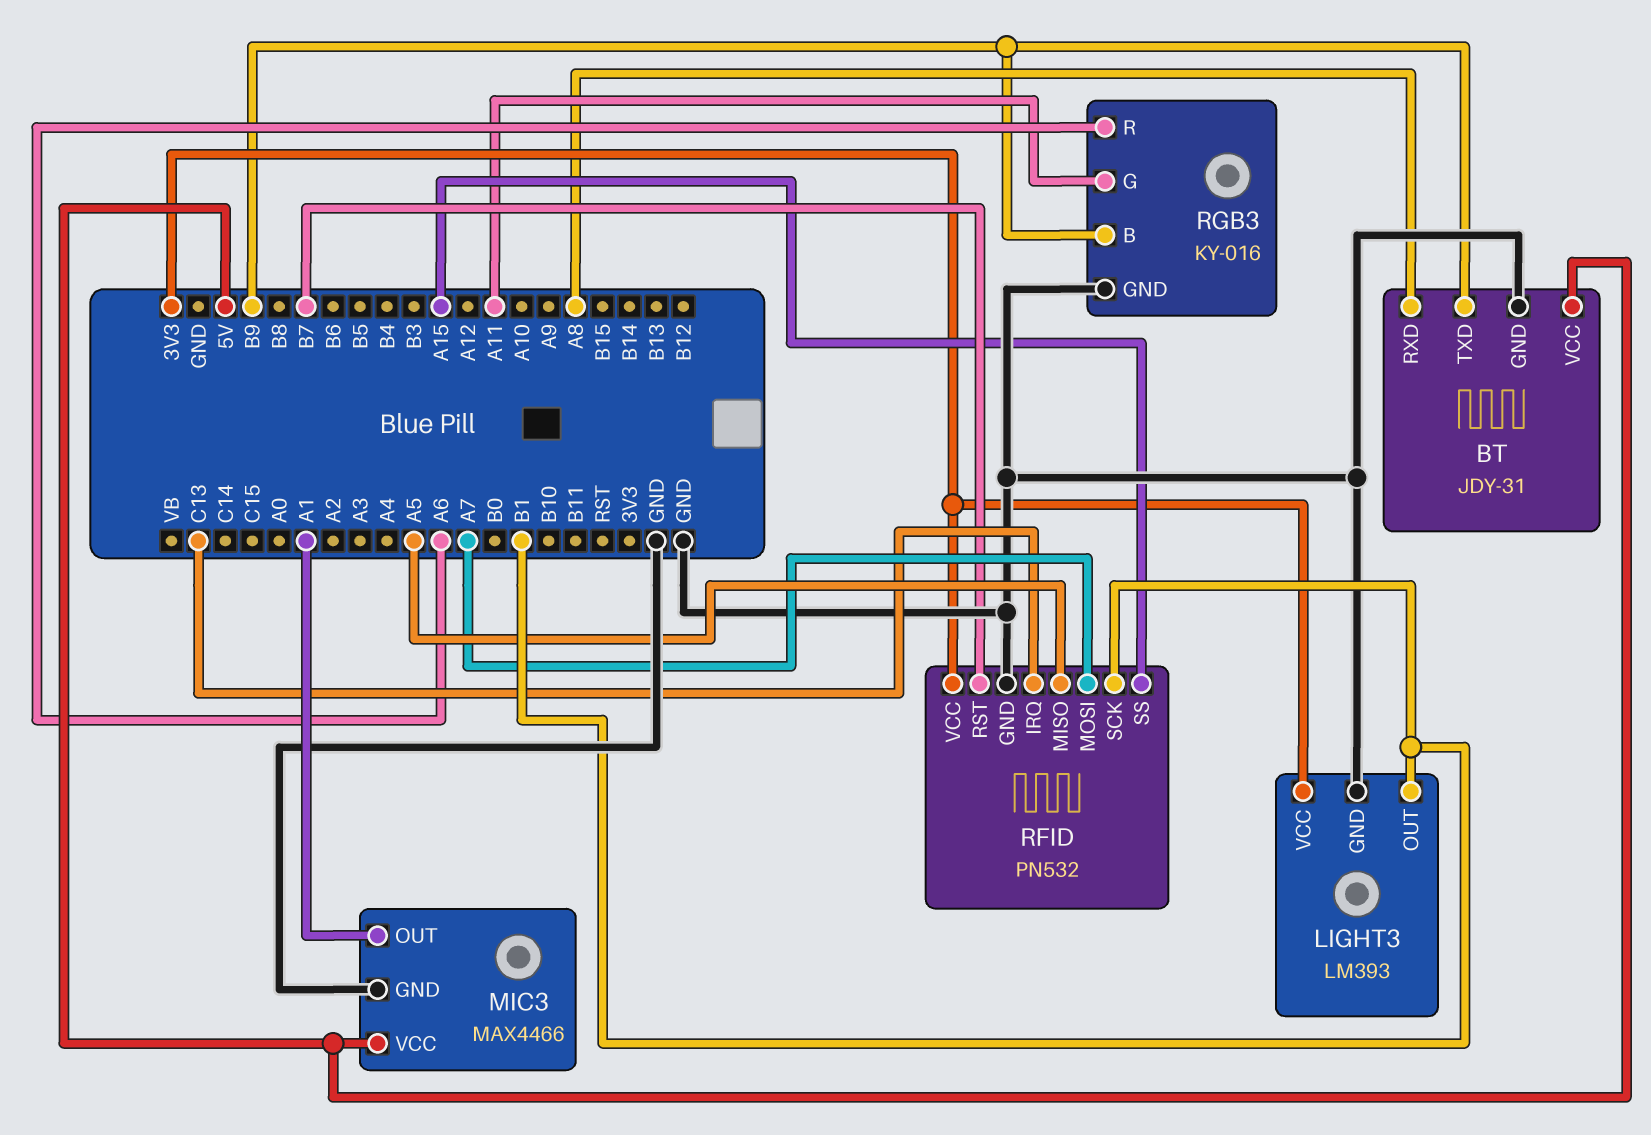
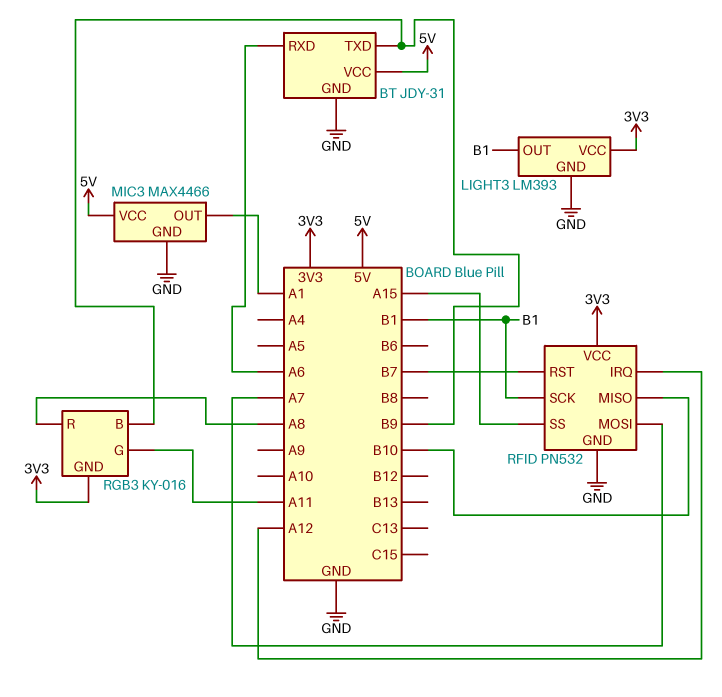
BT pin RXD: A8 -> A6
RFID pin IRQ: C13 -> A12
RFID pin MISO: A5 -> B10
RGB3 pin GND: GND -> 3V3
RGB3 pin R: A6 -> A8

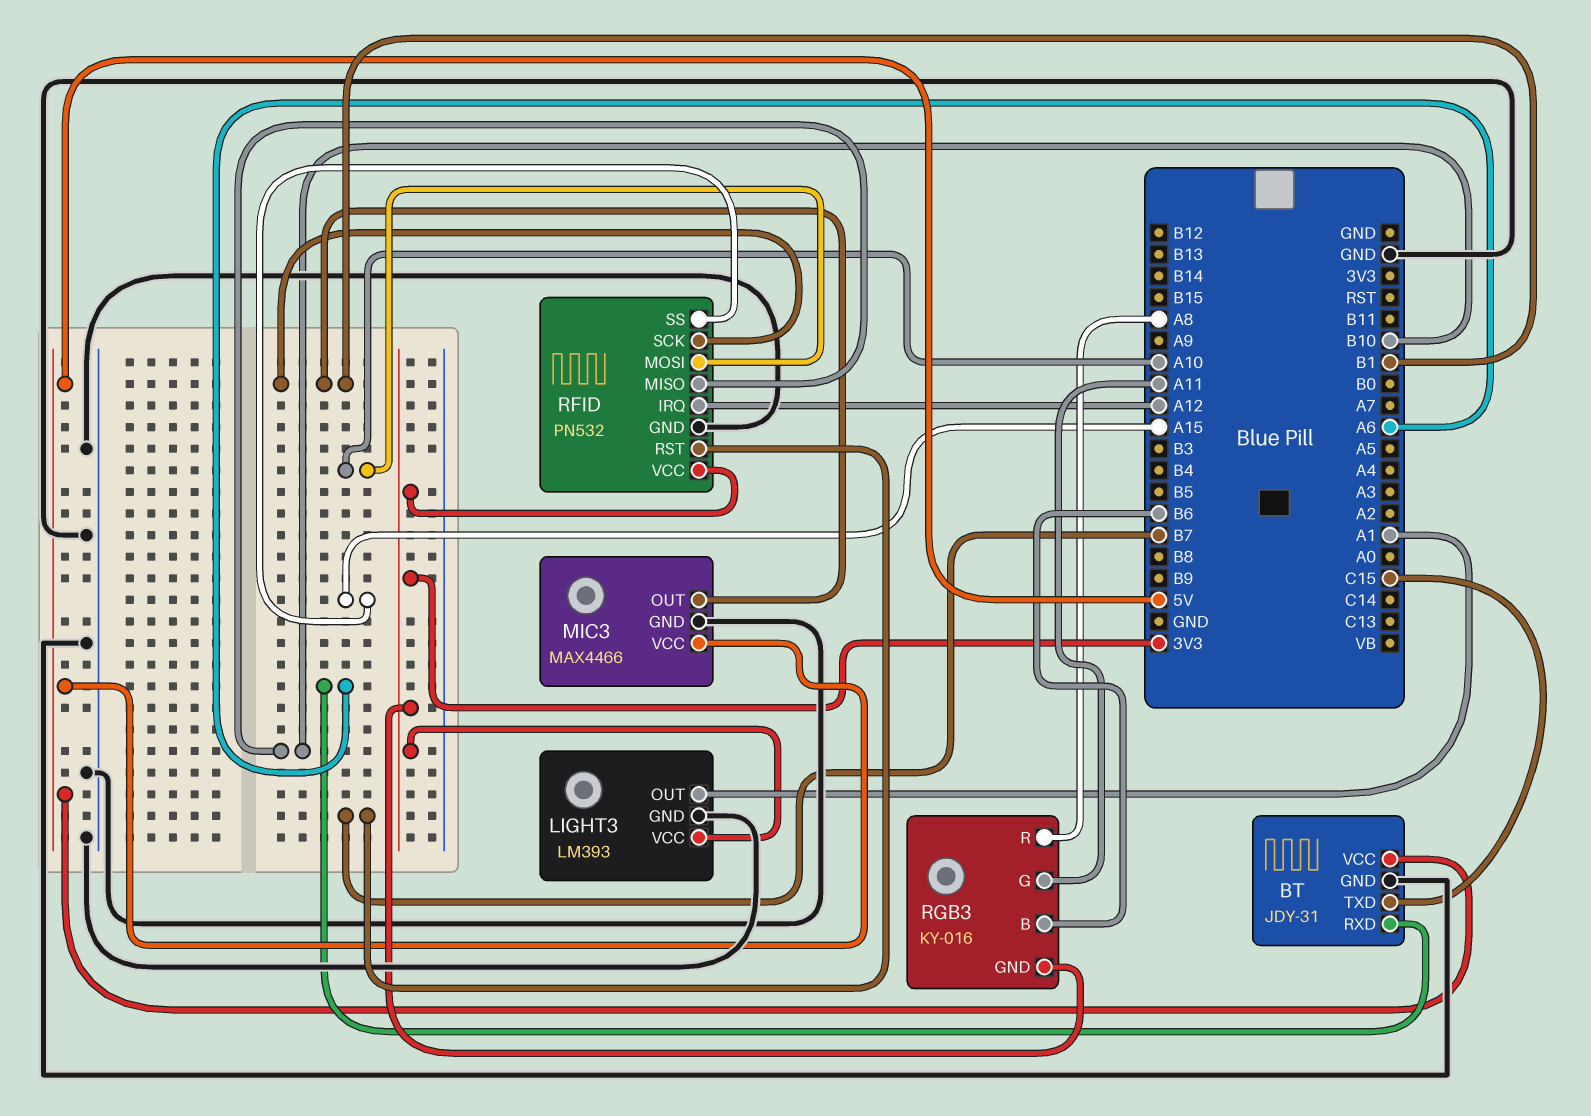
BT pin TXD: B9 -> C15
LIGHT3 pin OUT: B1 -> A1
MIC3 pin OUT: A1 -> B1
RFID pin MOSI: A7 -> A10
RGB3 pin B: B9 -> B6

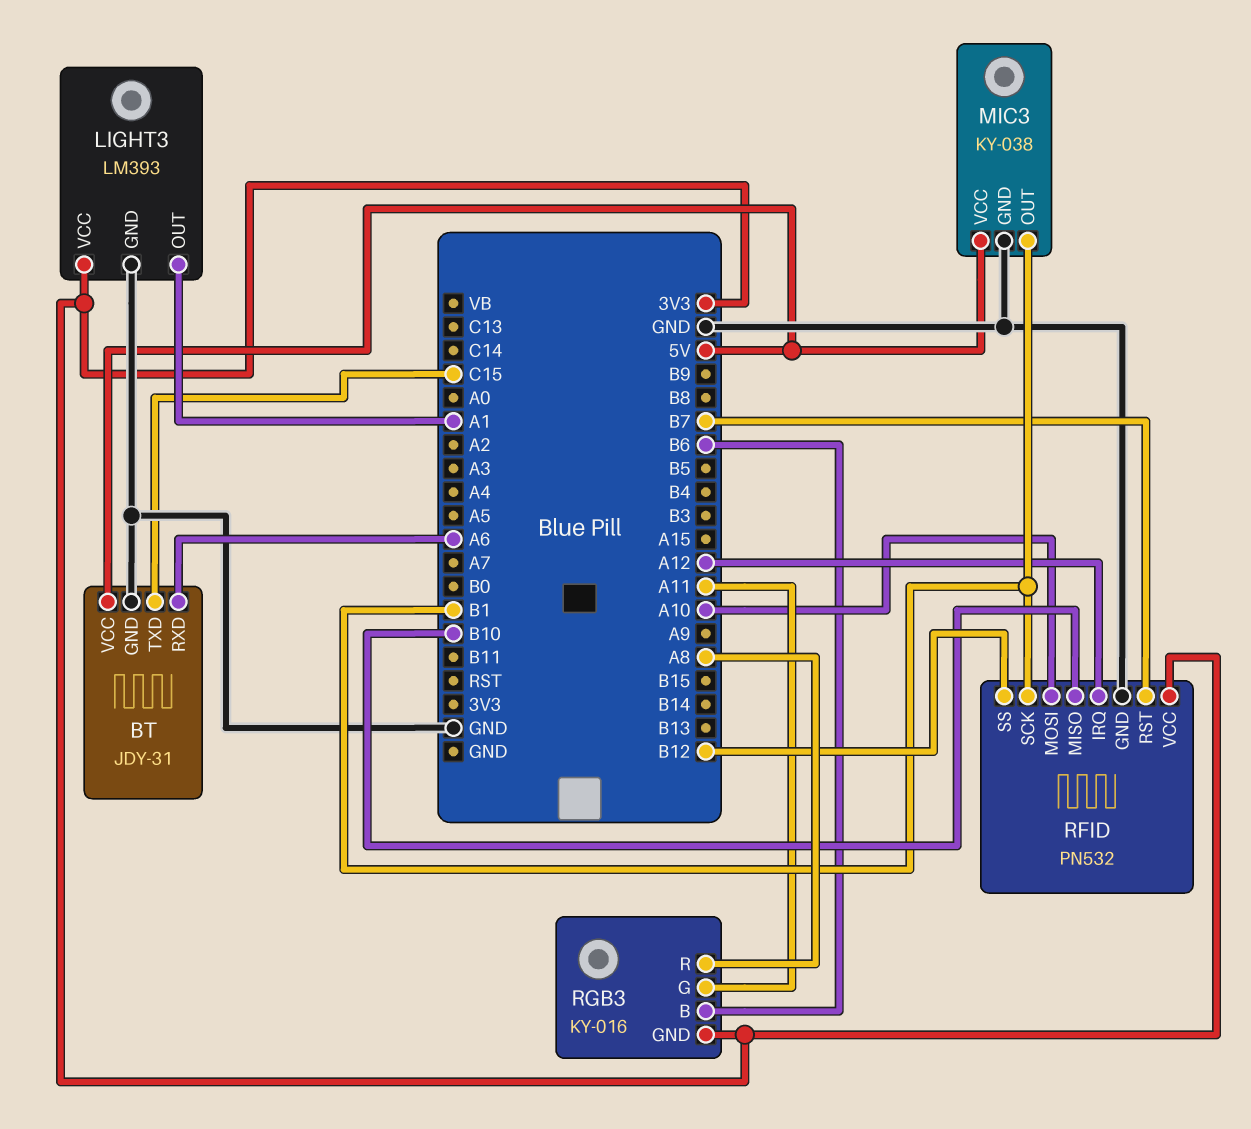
MIC3: MAX4466 -> KY-038
RFID pin SS: A15 -> B12

